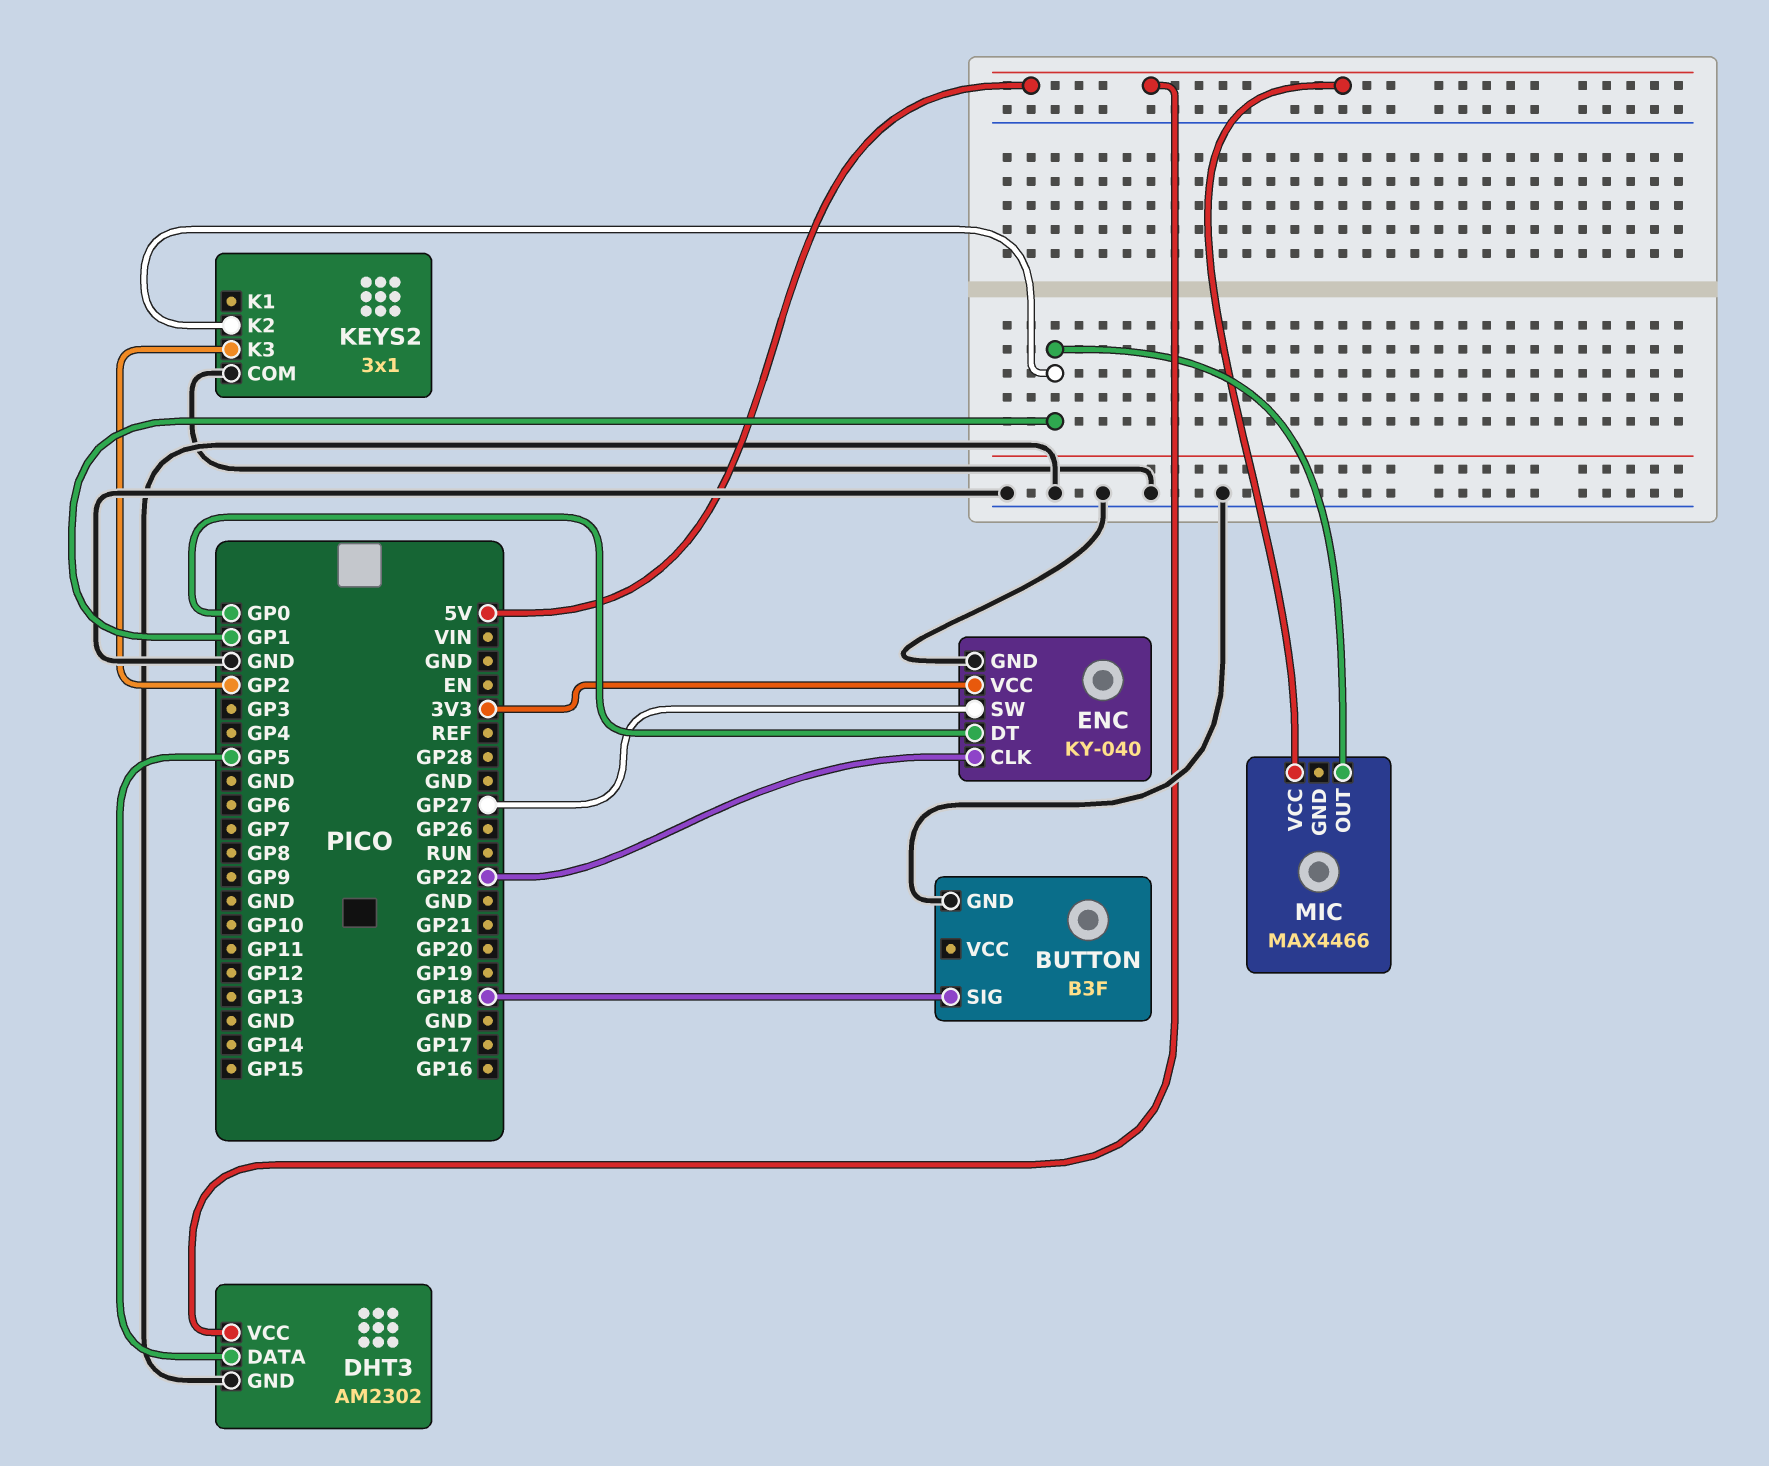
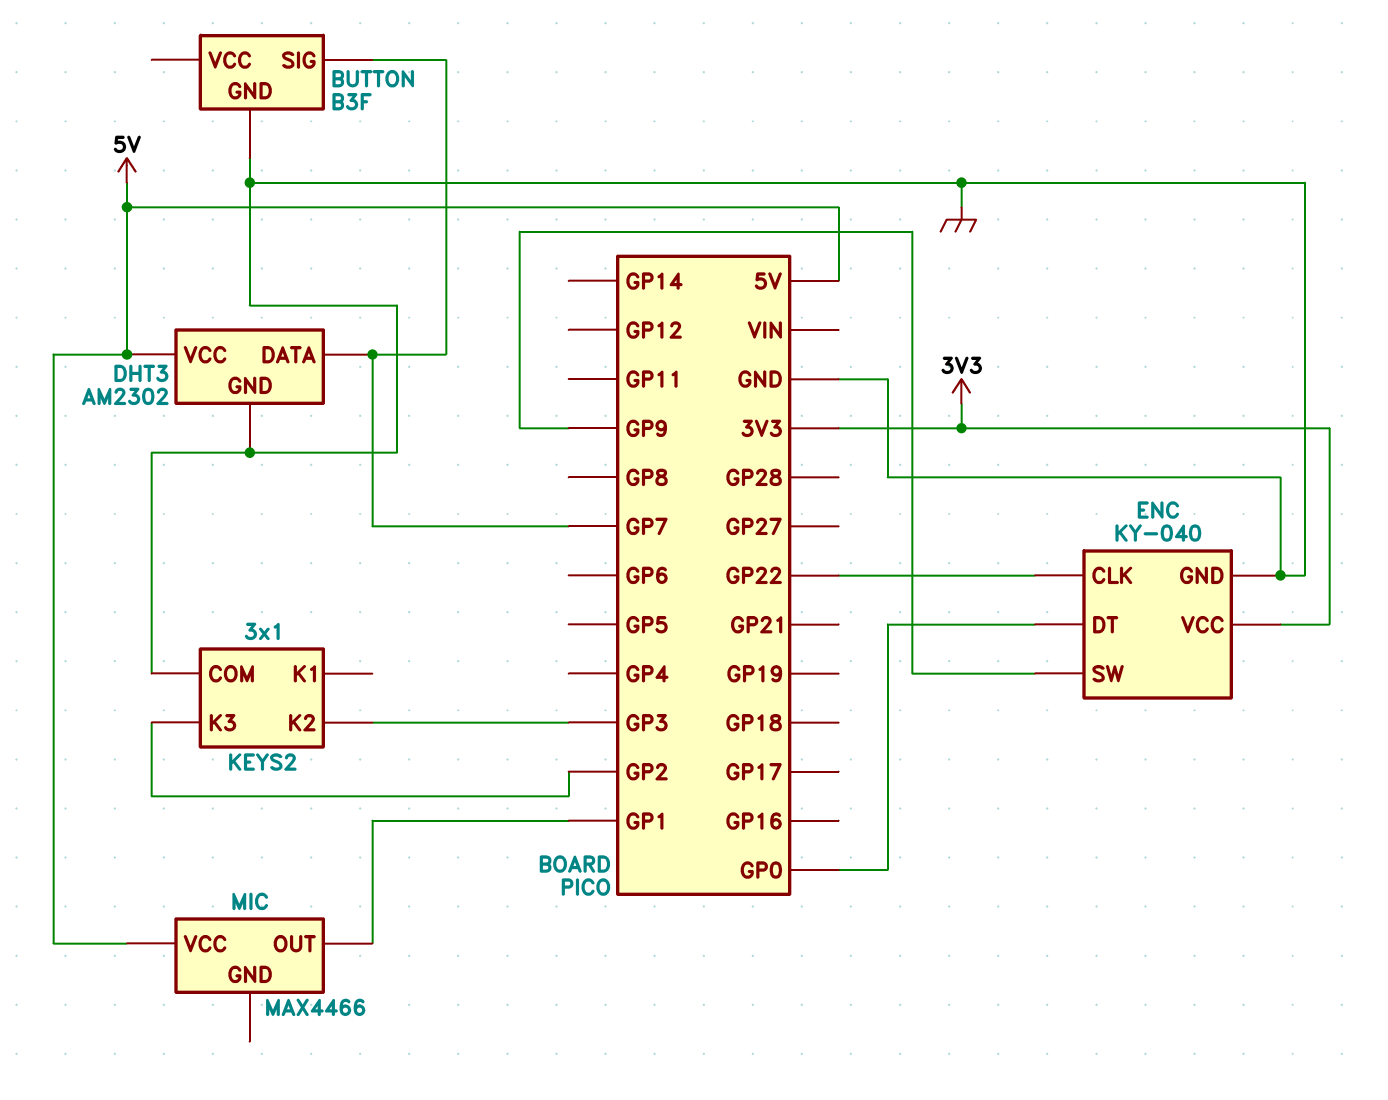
BUTTON pin SIG: GP18 -> GP7
DHT3 pin DATA: GP5 -> GP7
ENC pin SW: GP27 -> GP9
KEYS2 pin K2: GP1 -> GP3

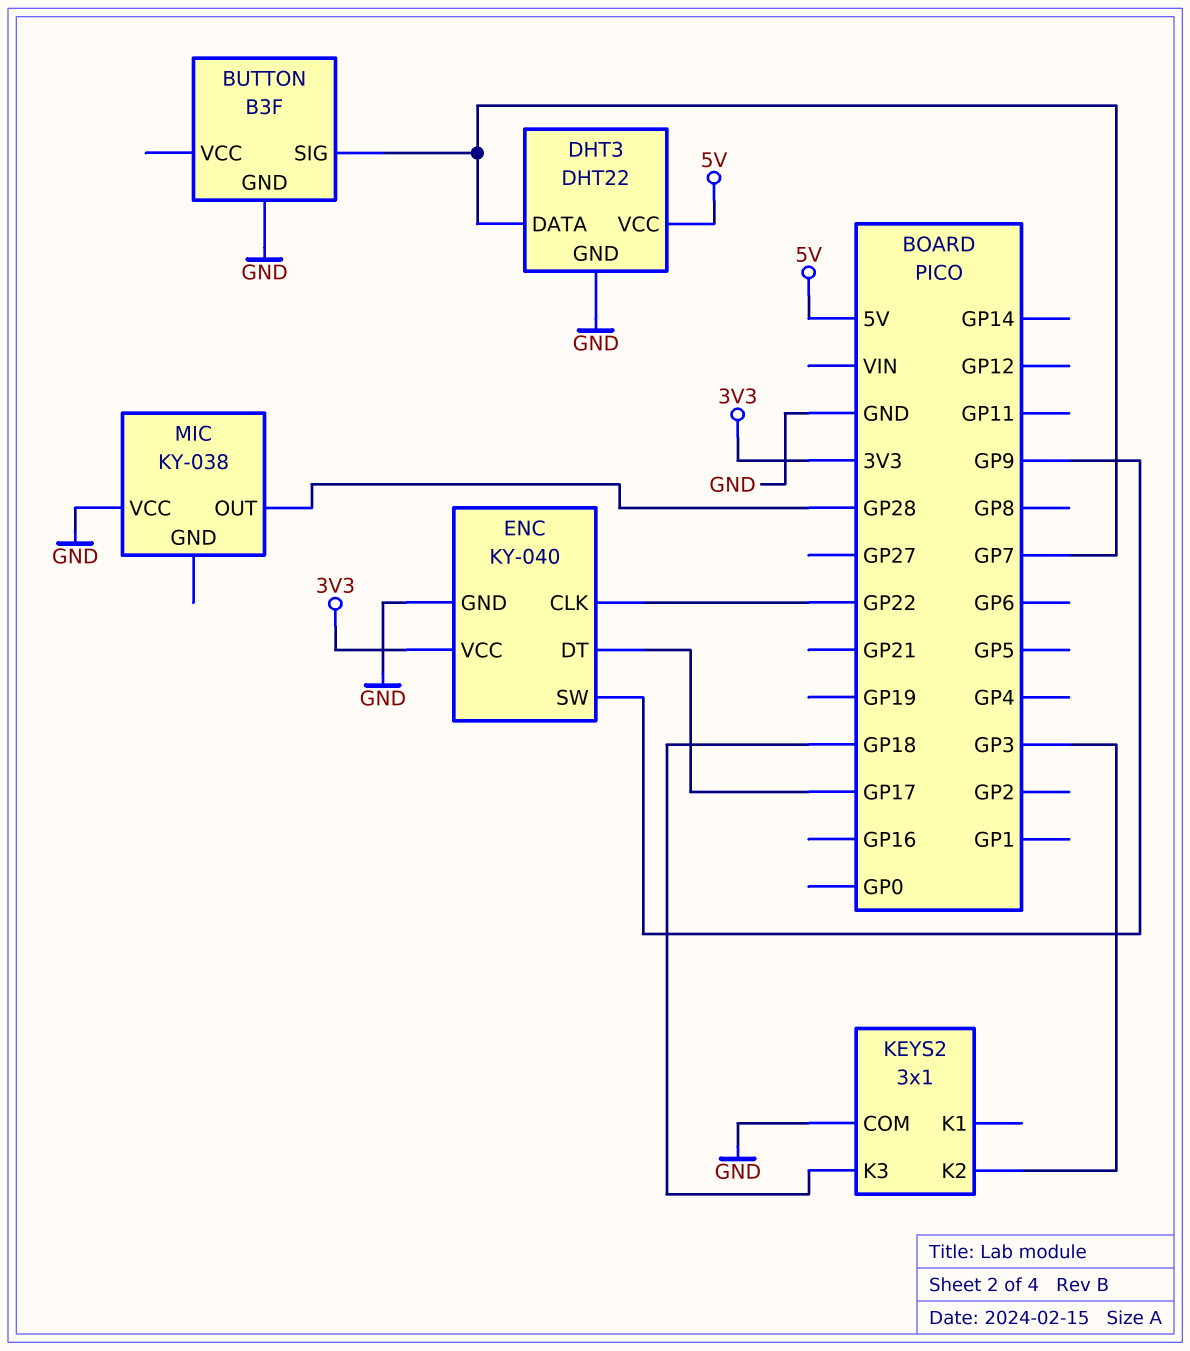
DHT3: AM2302 -> DHT22
ENC pin DT: GP0 -> GP17
KEYS2 pin K3: GP2 -> GP18
MIC: MAX4466 -> KY-038
MIC pin OUT: GP1 -> GP28
MIC pin VCC: 5V -> GND

